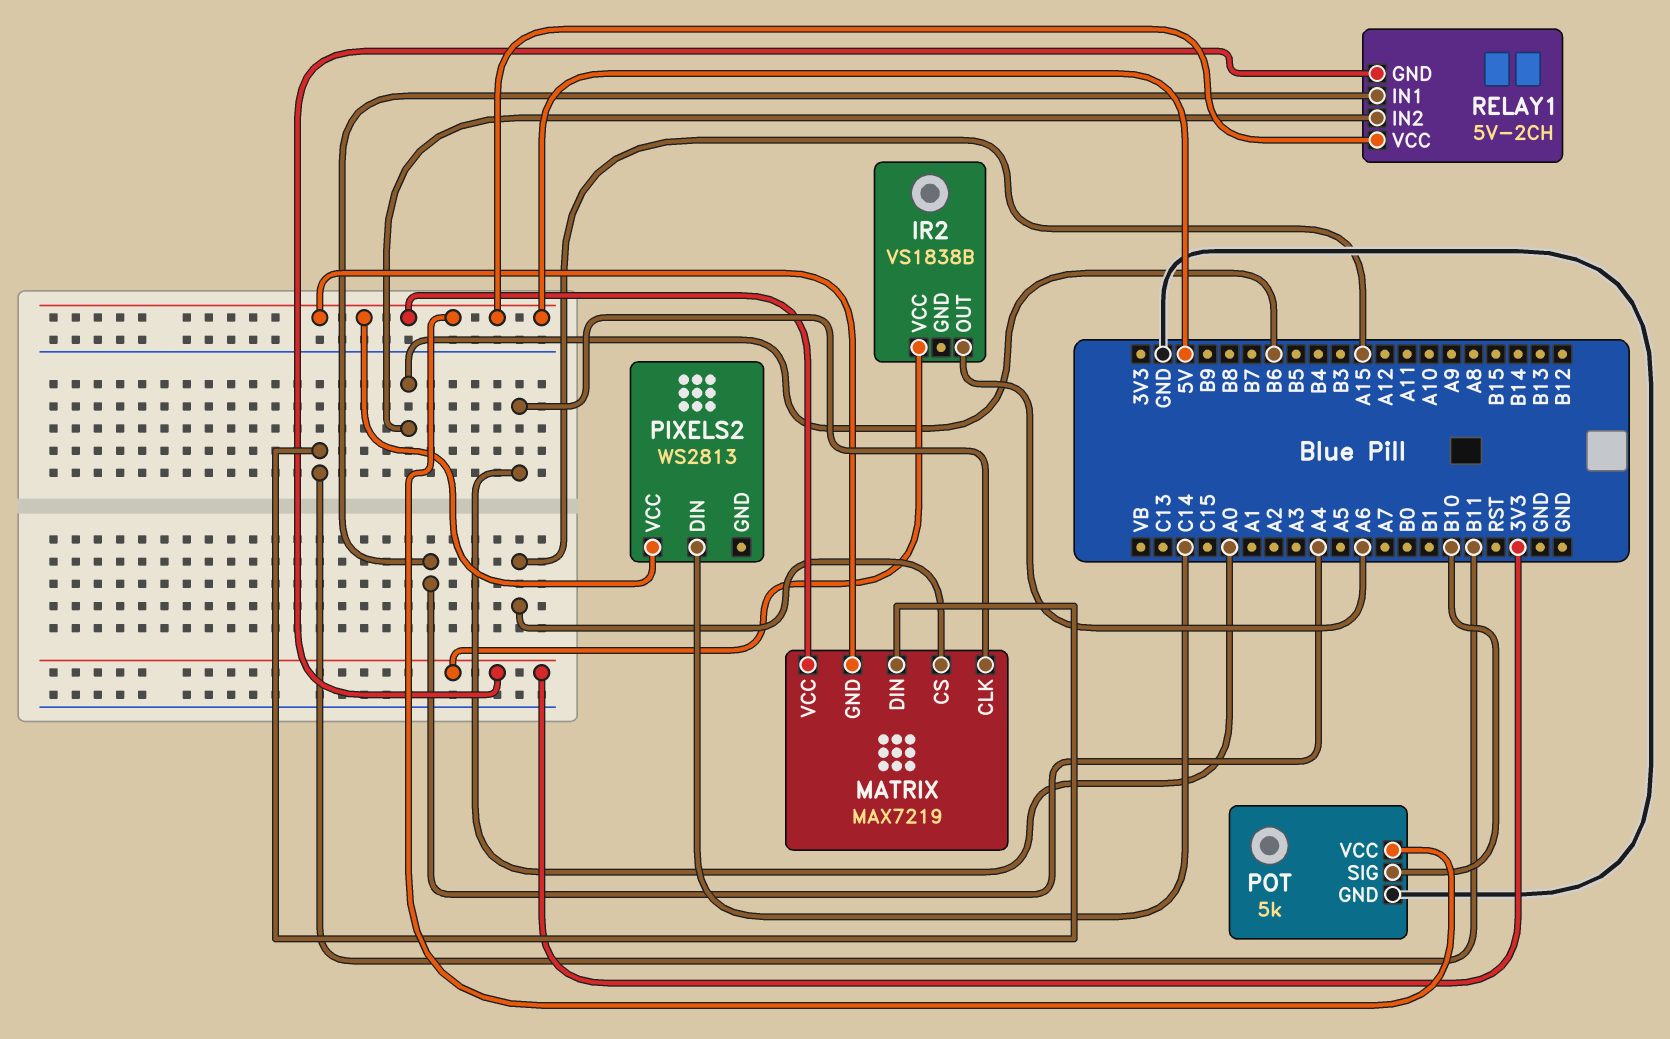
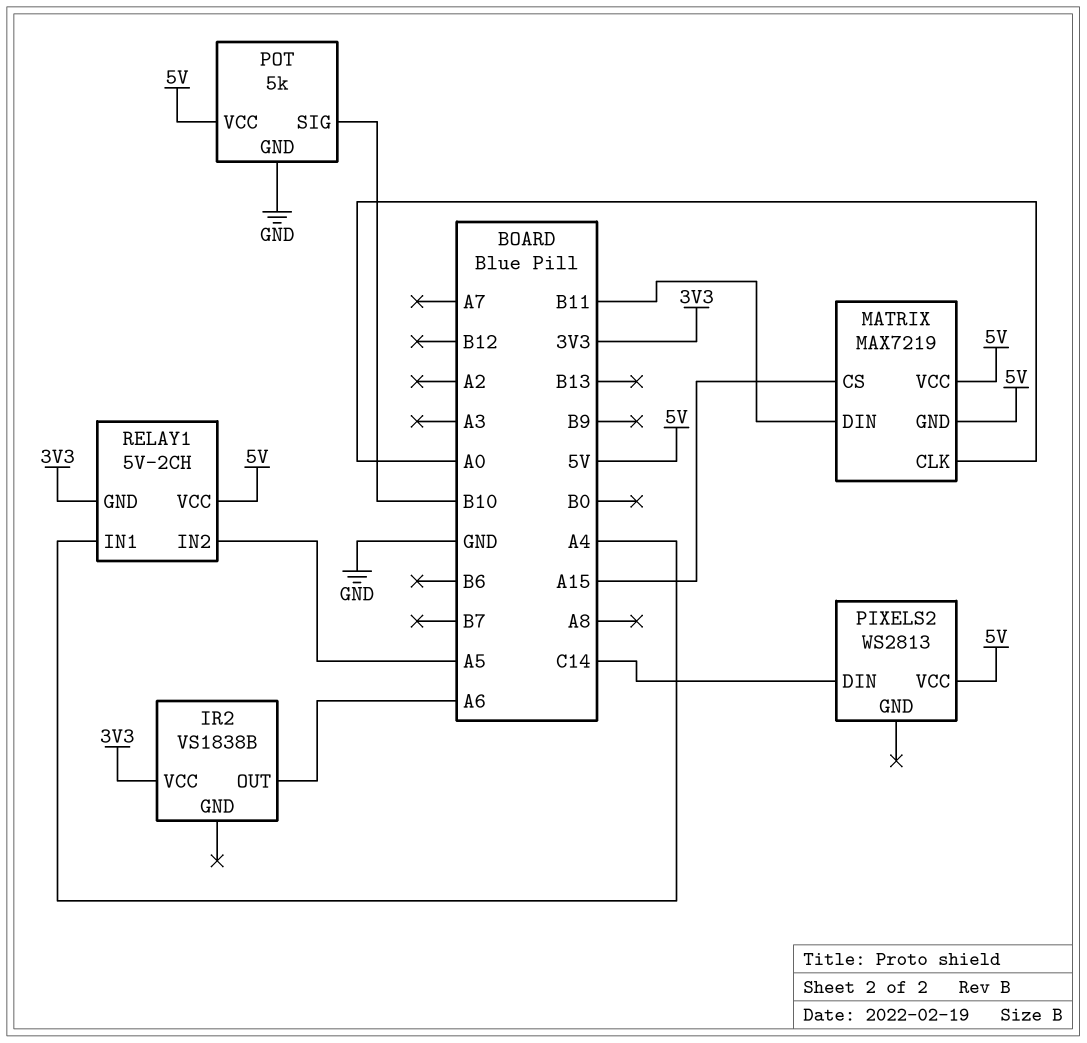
RELAY1 pin IN2: B6 -> A5

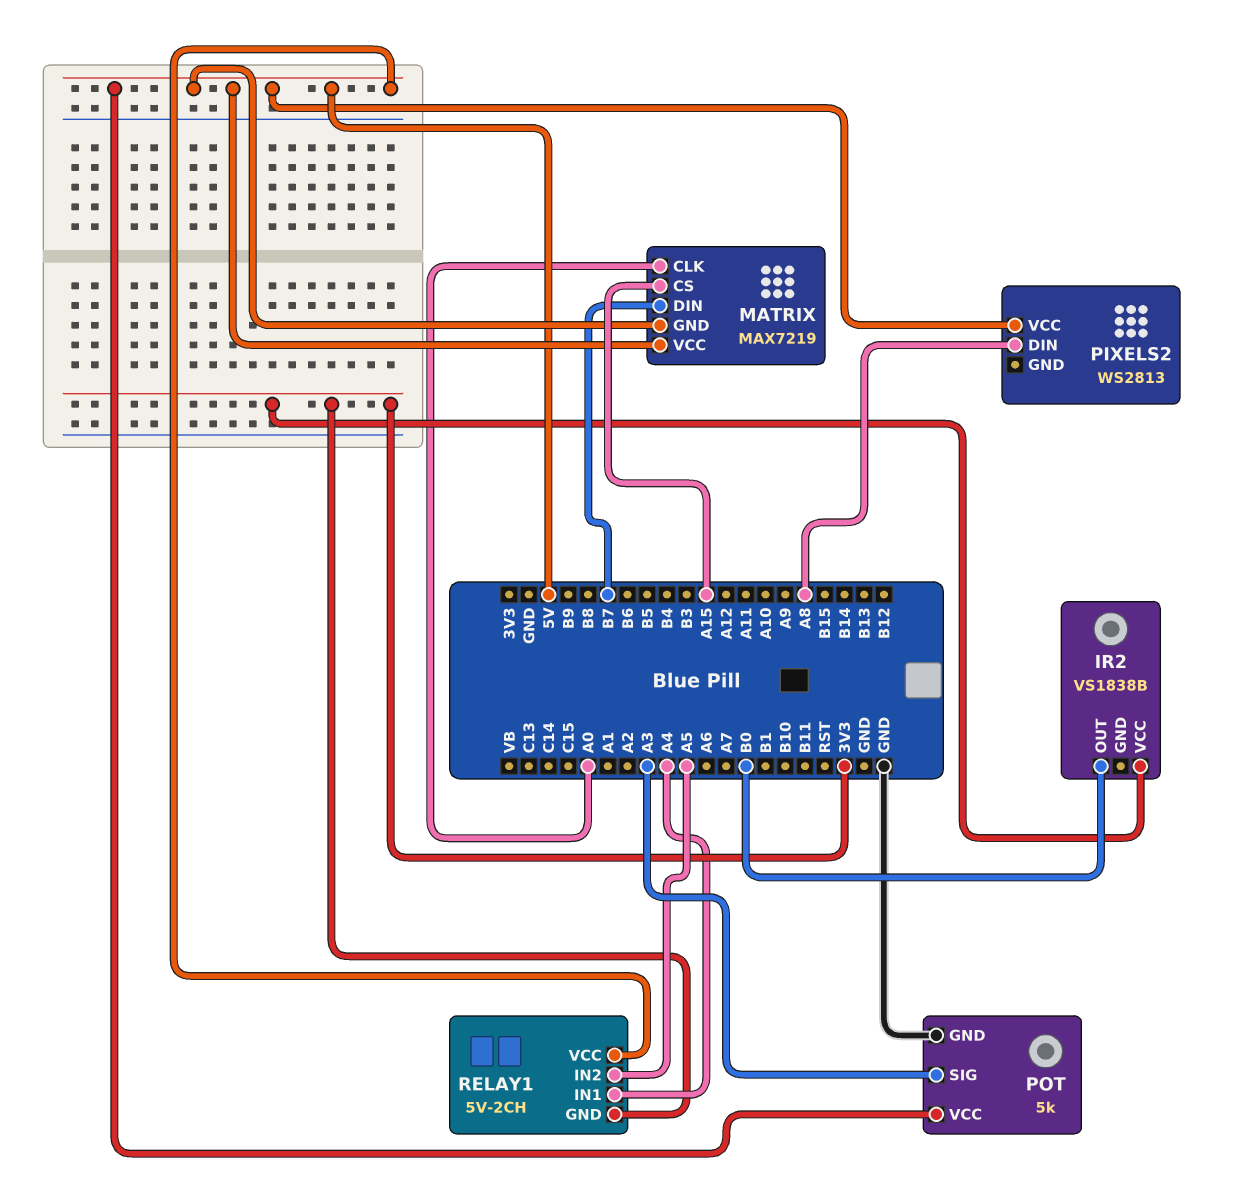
IR2 pin OUT: A6 -> B0
MATRIX pin DIN: B11 -> B7
PIXELS2 pin DIN: C14 -> A8
POT pin SIG: B10 -> A3

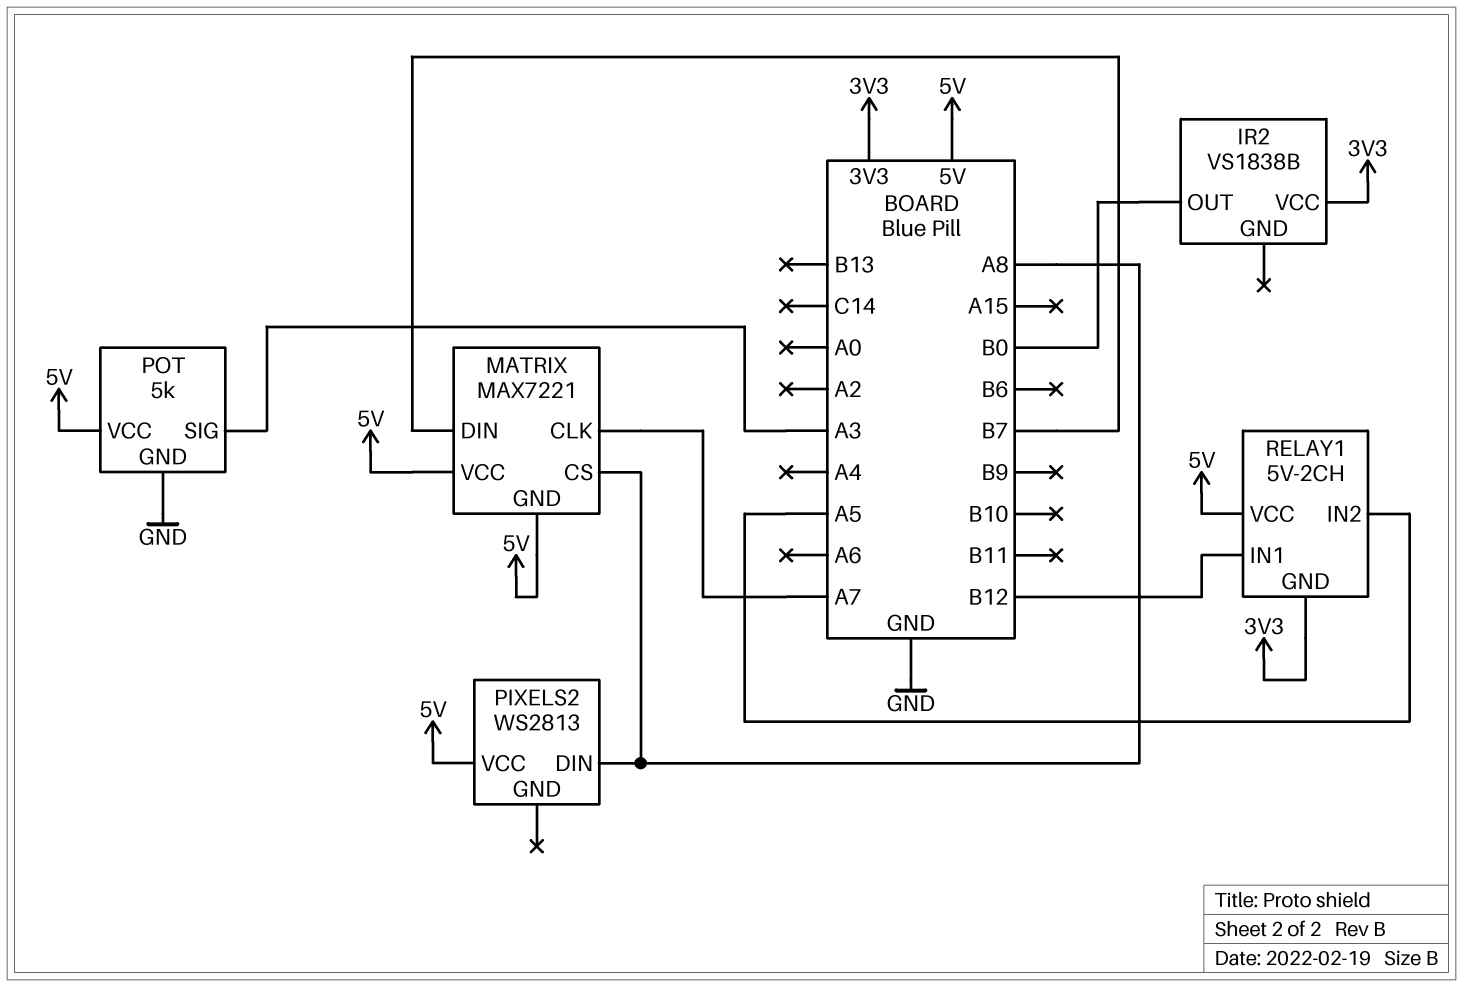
MATRIX: MAX7219 -> MAX7221
MATRIX pin CLK: A0 -> A7
MATRIX pin CS: A15 -> A8
RELAY1 pin IN1: A4 -> B12

